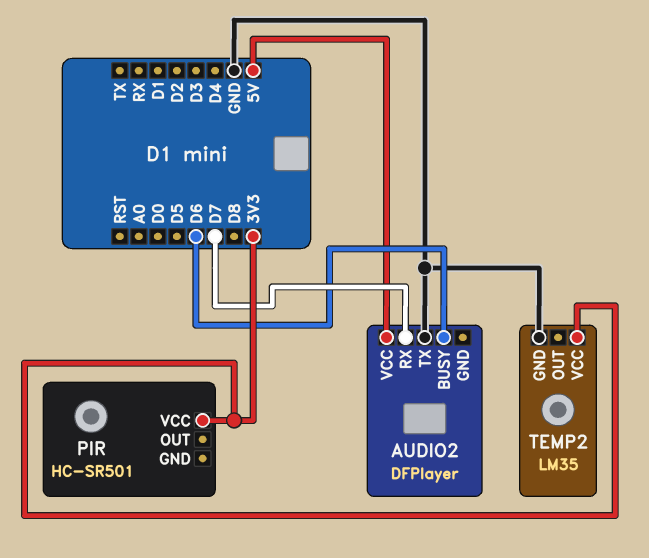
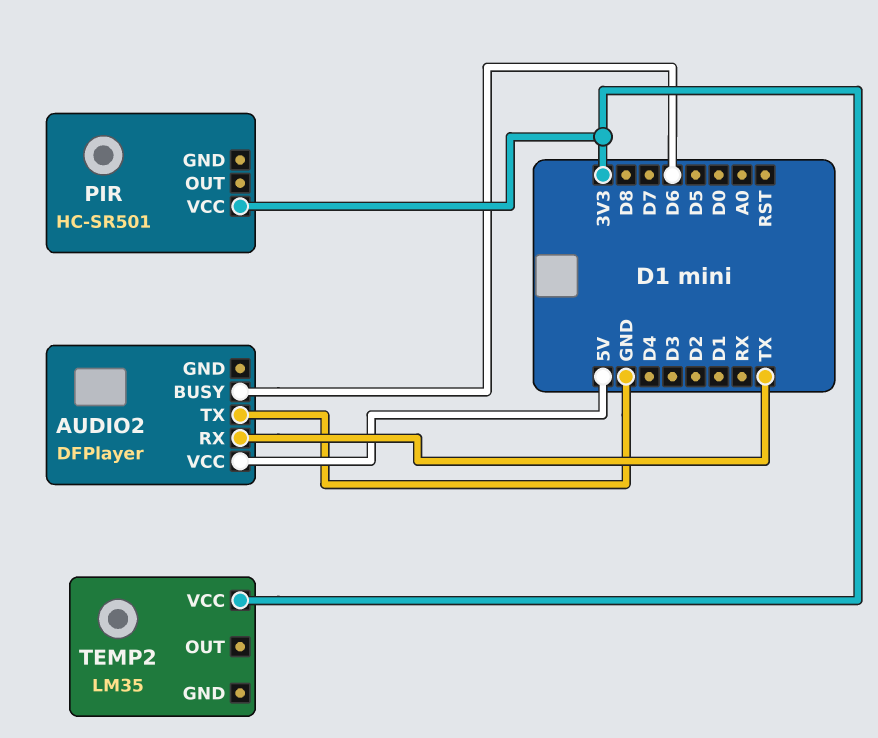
AUDIO2 pin RX: D7 -> TX
TEMP2 pin GND: GND -> none

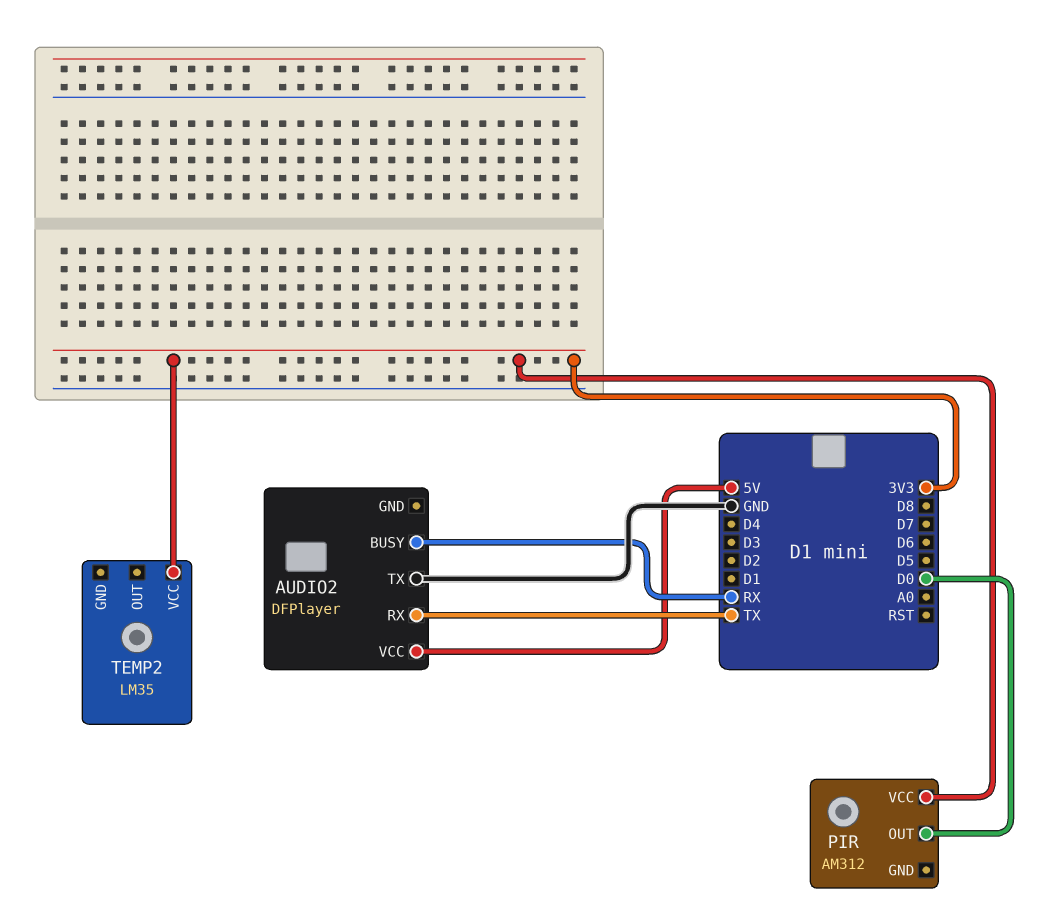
AUDIO2 pin BUSY: D6 -> RX
PIR: HC-SR501 -> AM312
PIR pin OUT: none -> D0

